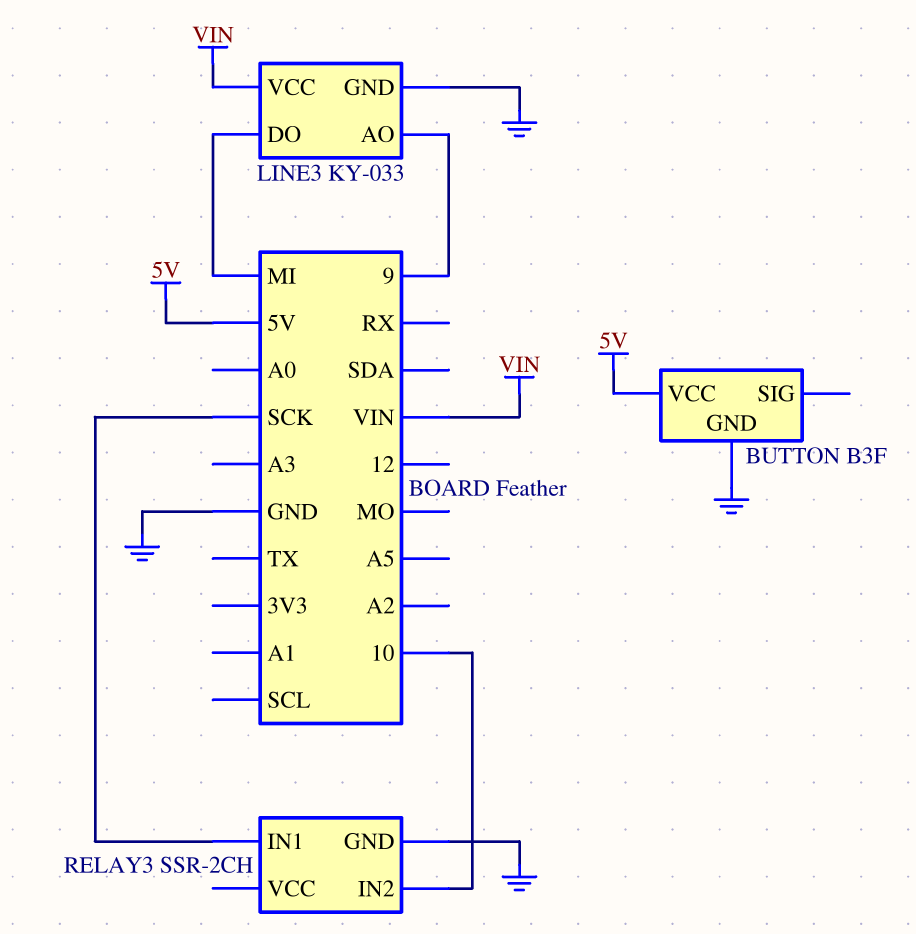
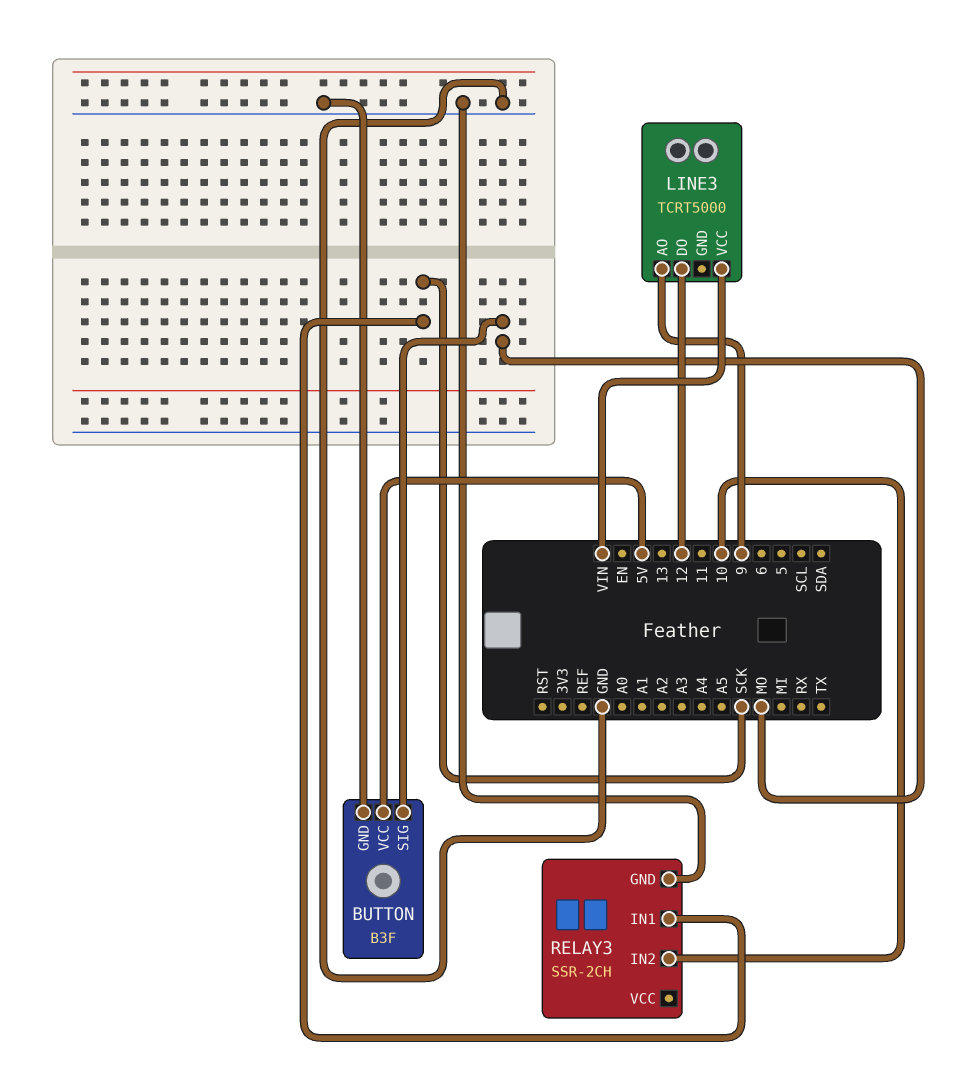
BUTTON pin SIG: none -> MO
LINE3: KY-033 -> TCRT5000
LINE3 pin DO: MI -> 12
LINE3 pin GND: GND -> none

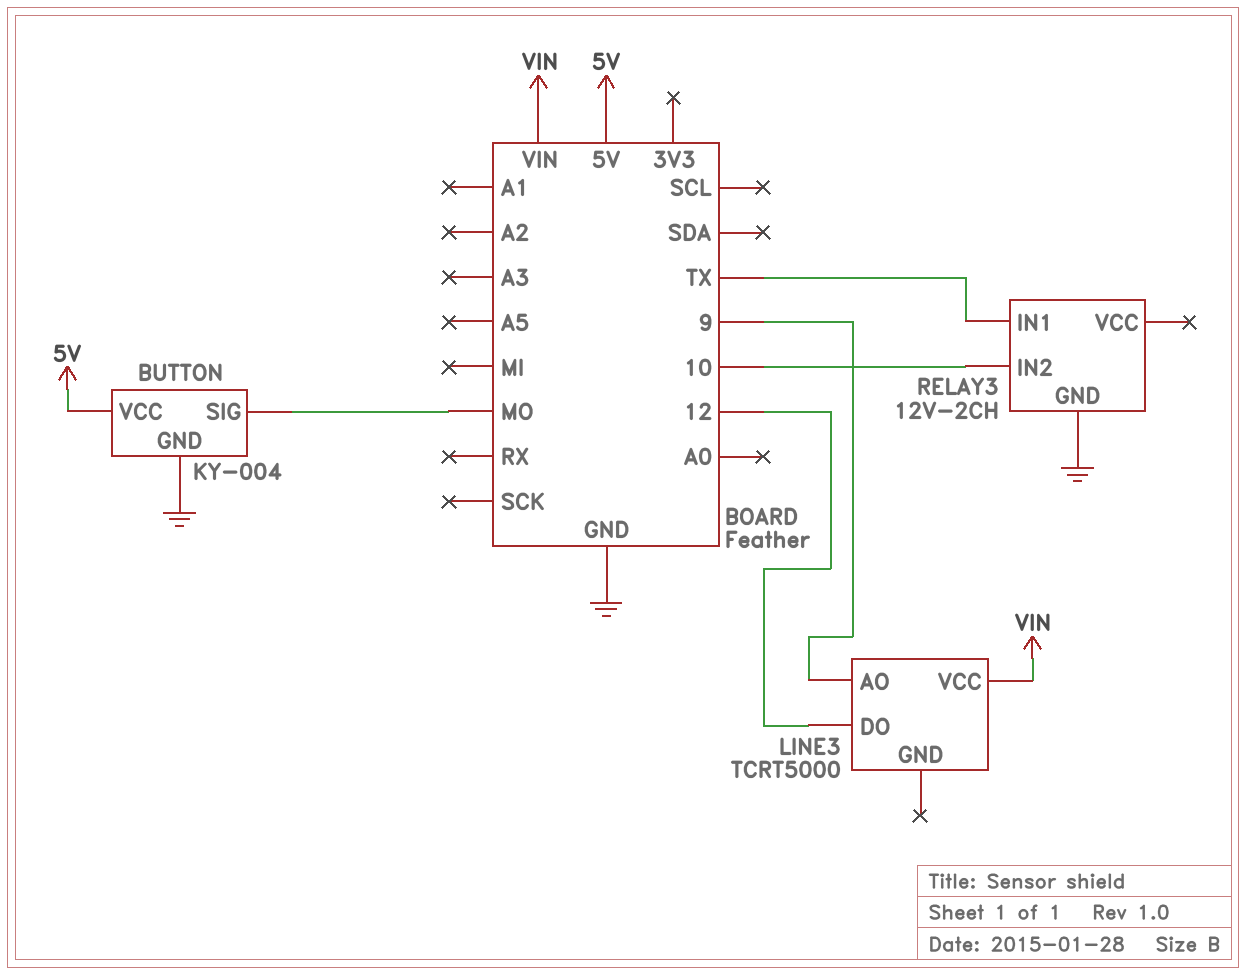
BUTTON: B3F -> KY-004
RELAY3: SSR-2CH -> 12V-2CH
RELAY3 pin IN1: SCK -> TX

